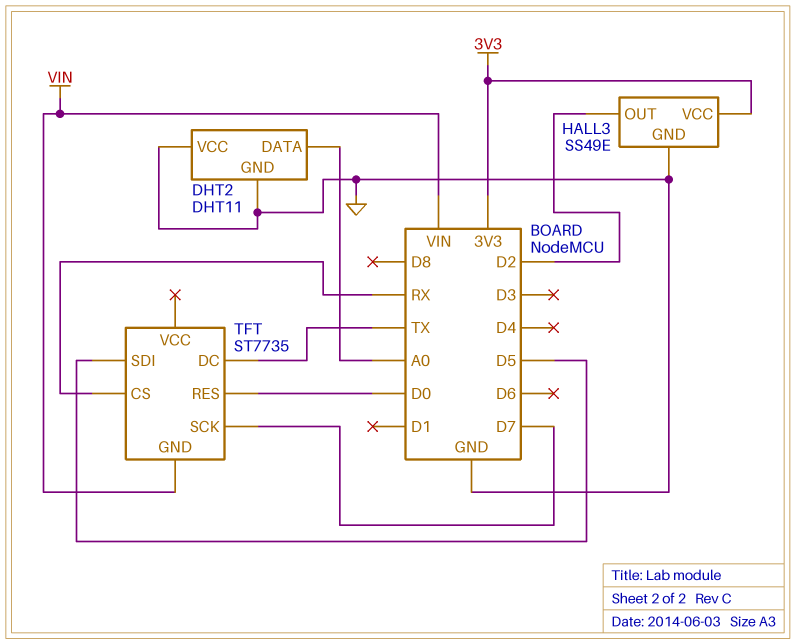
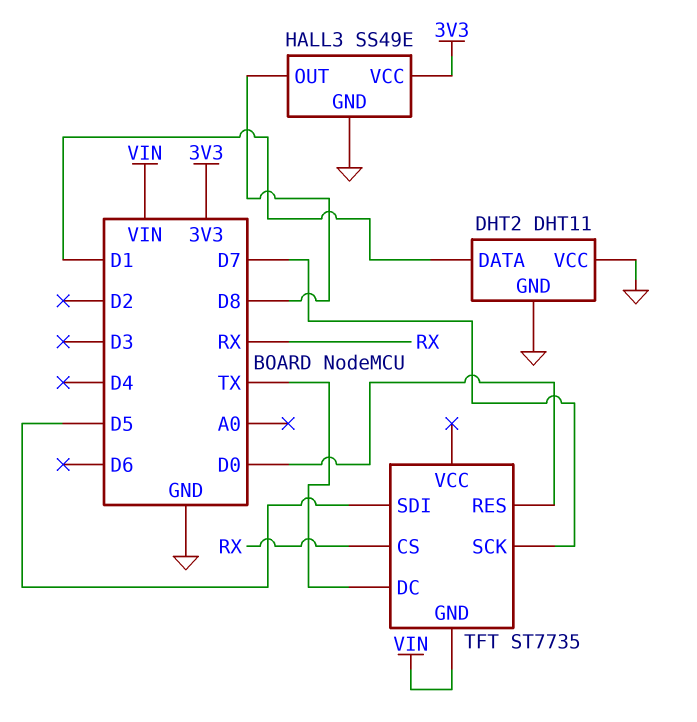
DHT2 pin DATA: A0 -> D1
HALL3 pin OUT: D2 -> D8

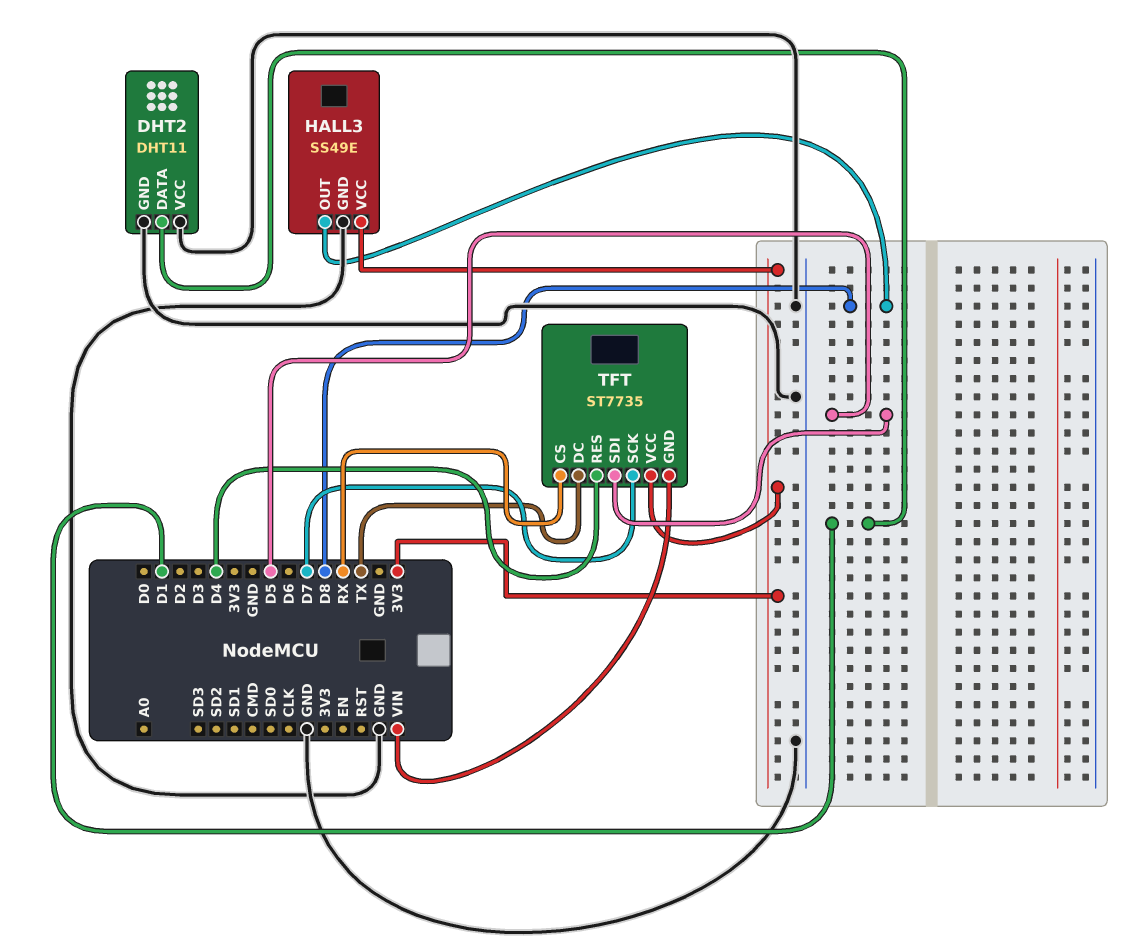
TFT pin RES: D0 -> D4
TFT pin VCC: none -> 3V3

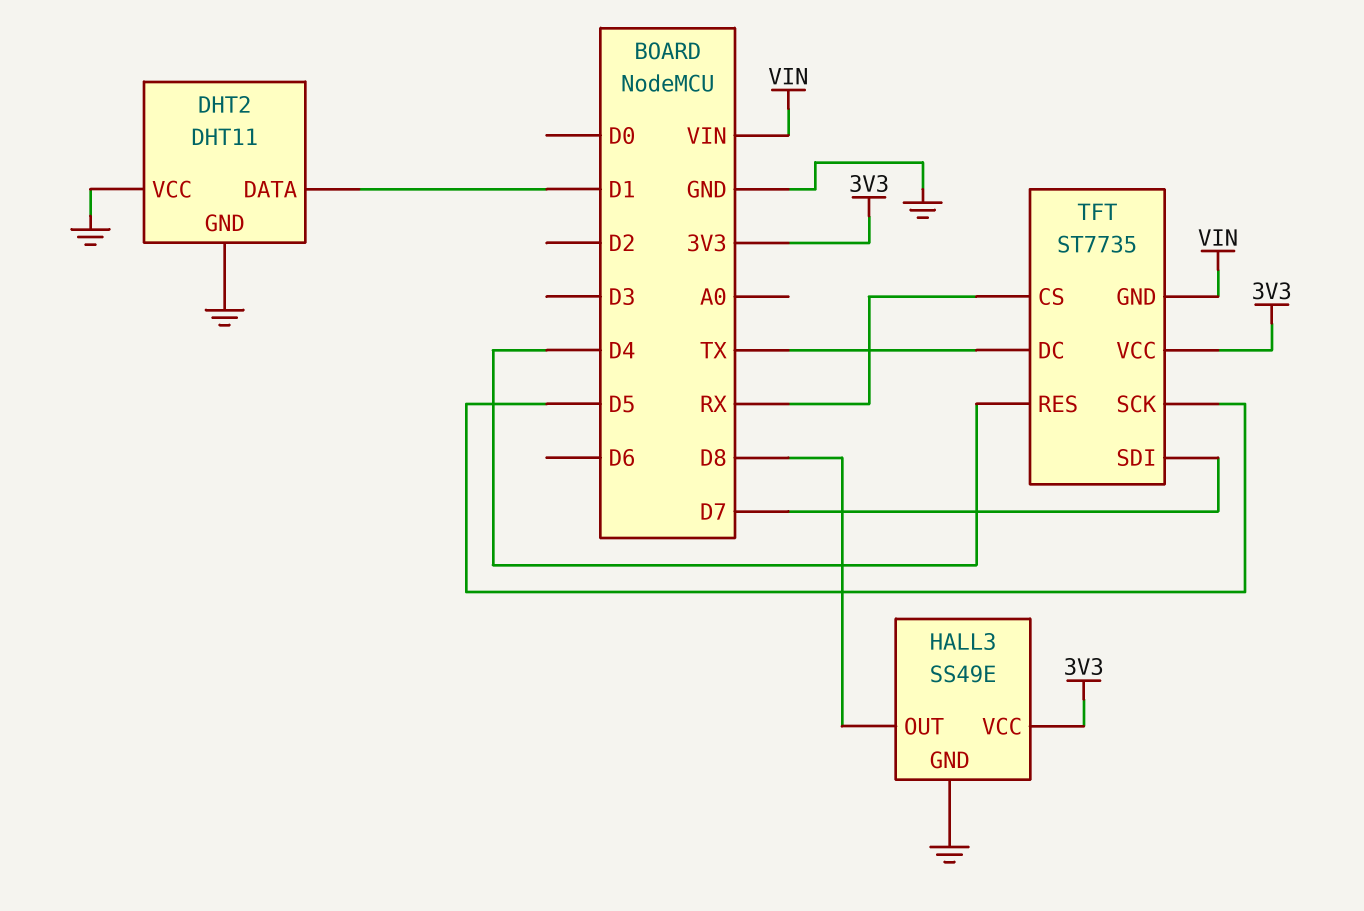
TFT pin SCK: D7 -> D5
TFT pin SDI: D5 -> D7

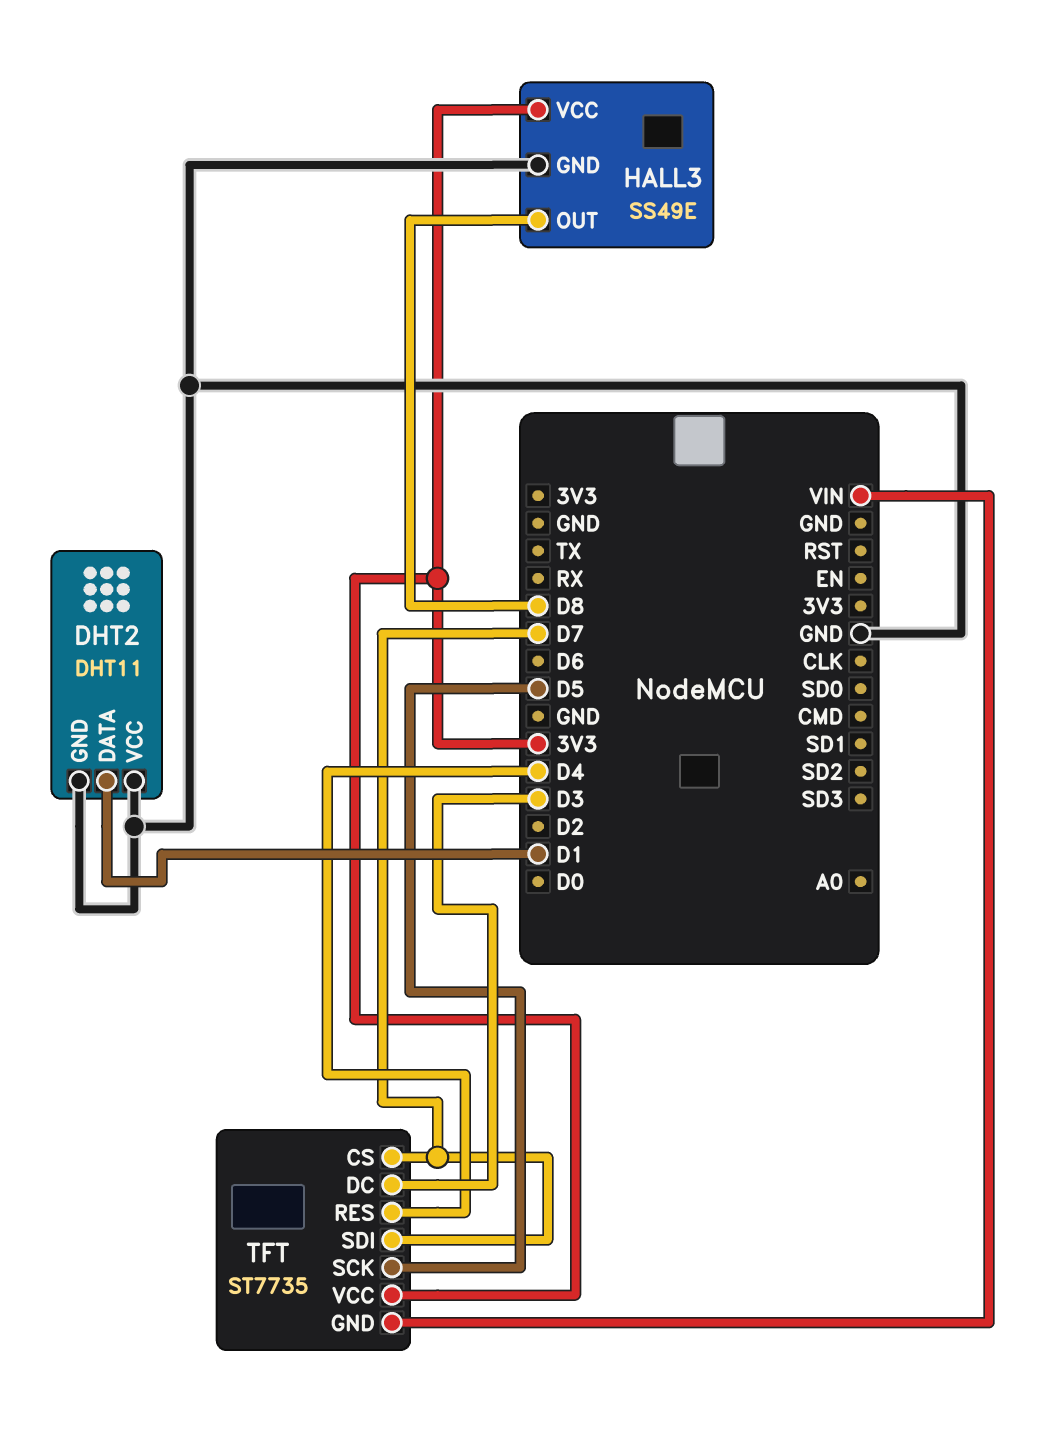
TFT pin CS: RX -> D7
TFT pin DC: TX -> D3

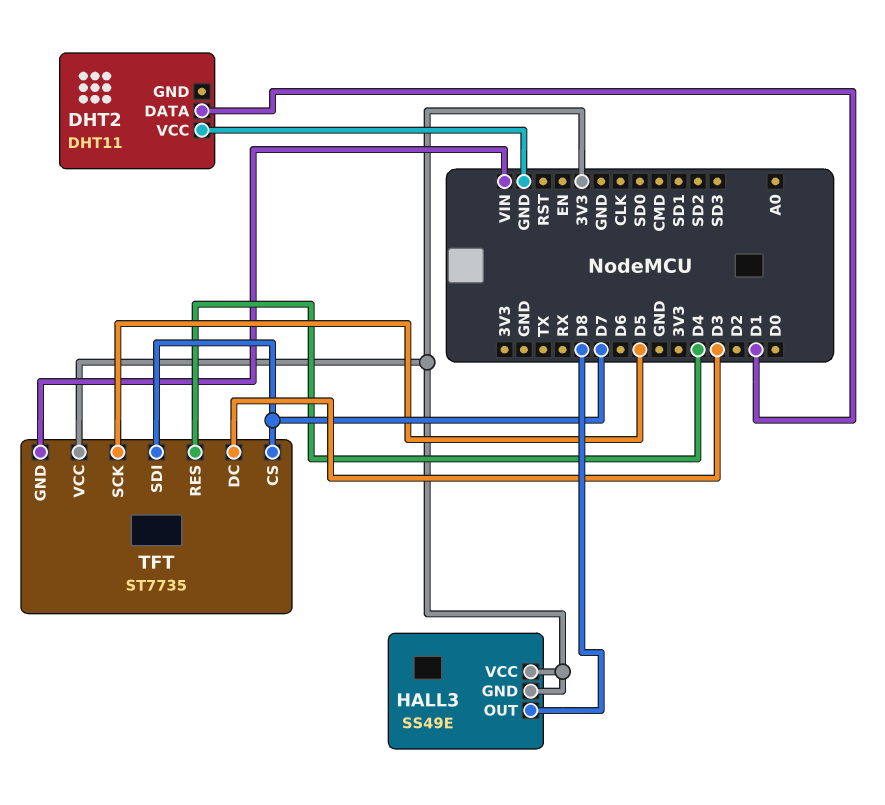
DHT2 pin GND: GND -> none
HALL3 pin GND: GND -> 3V3

